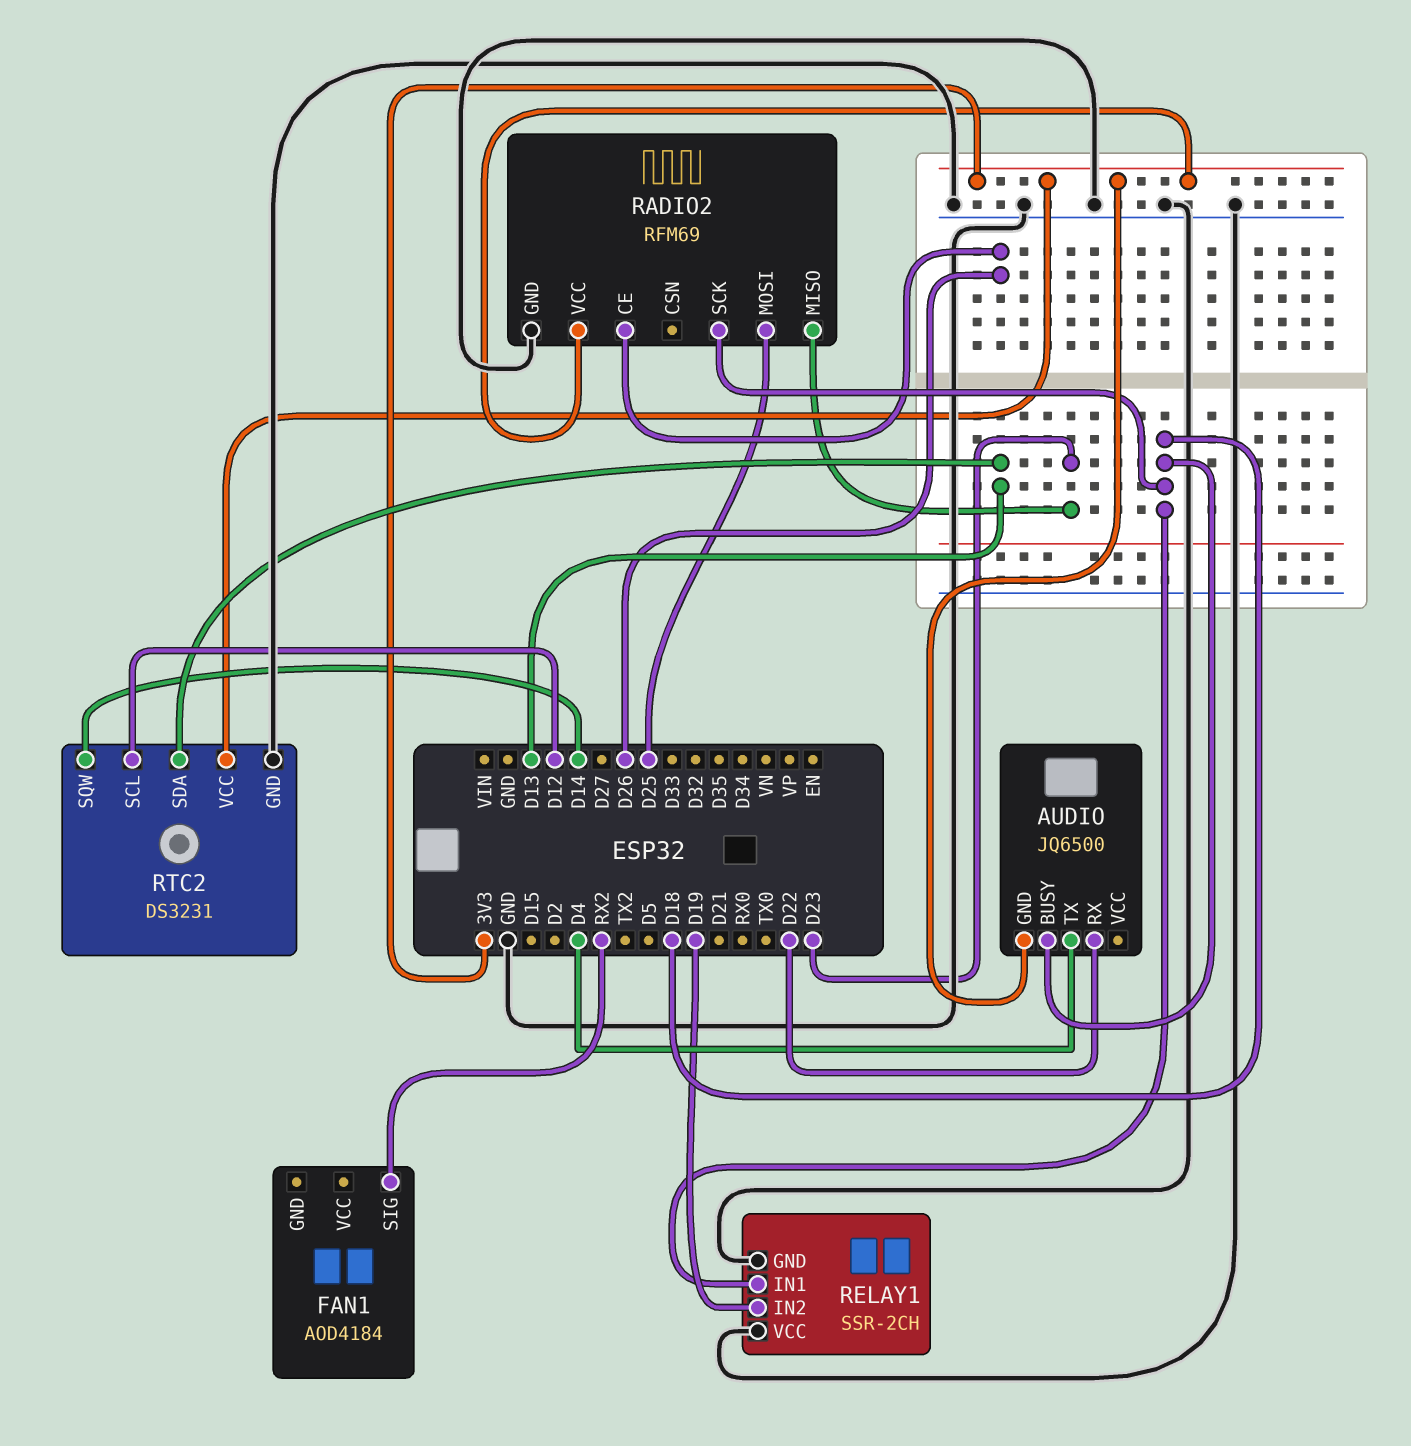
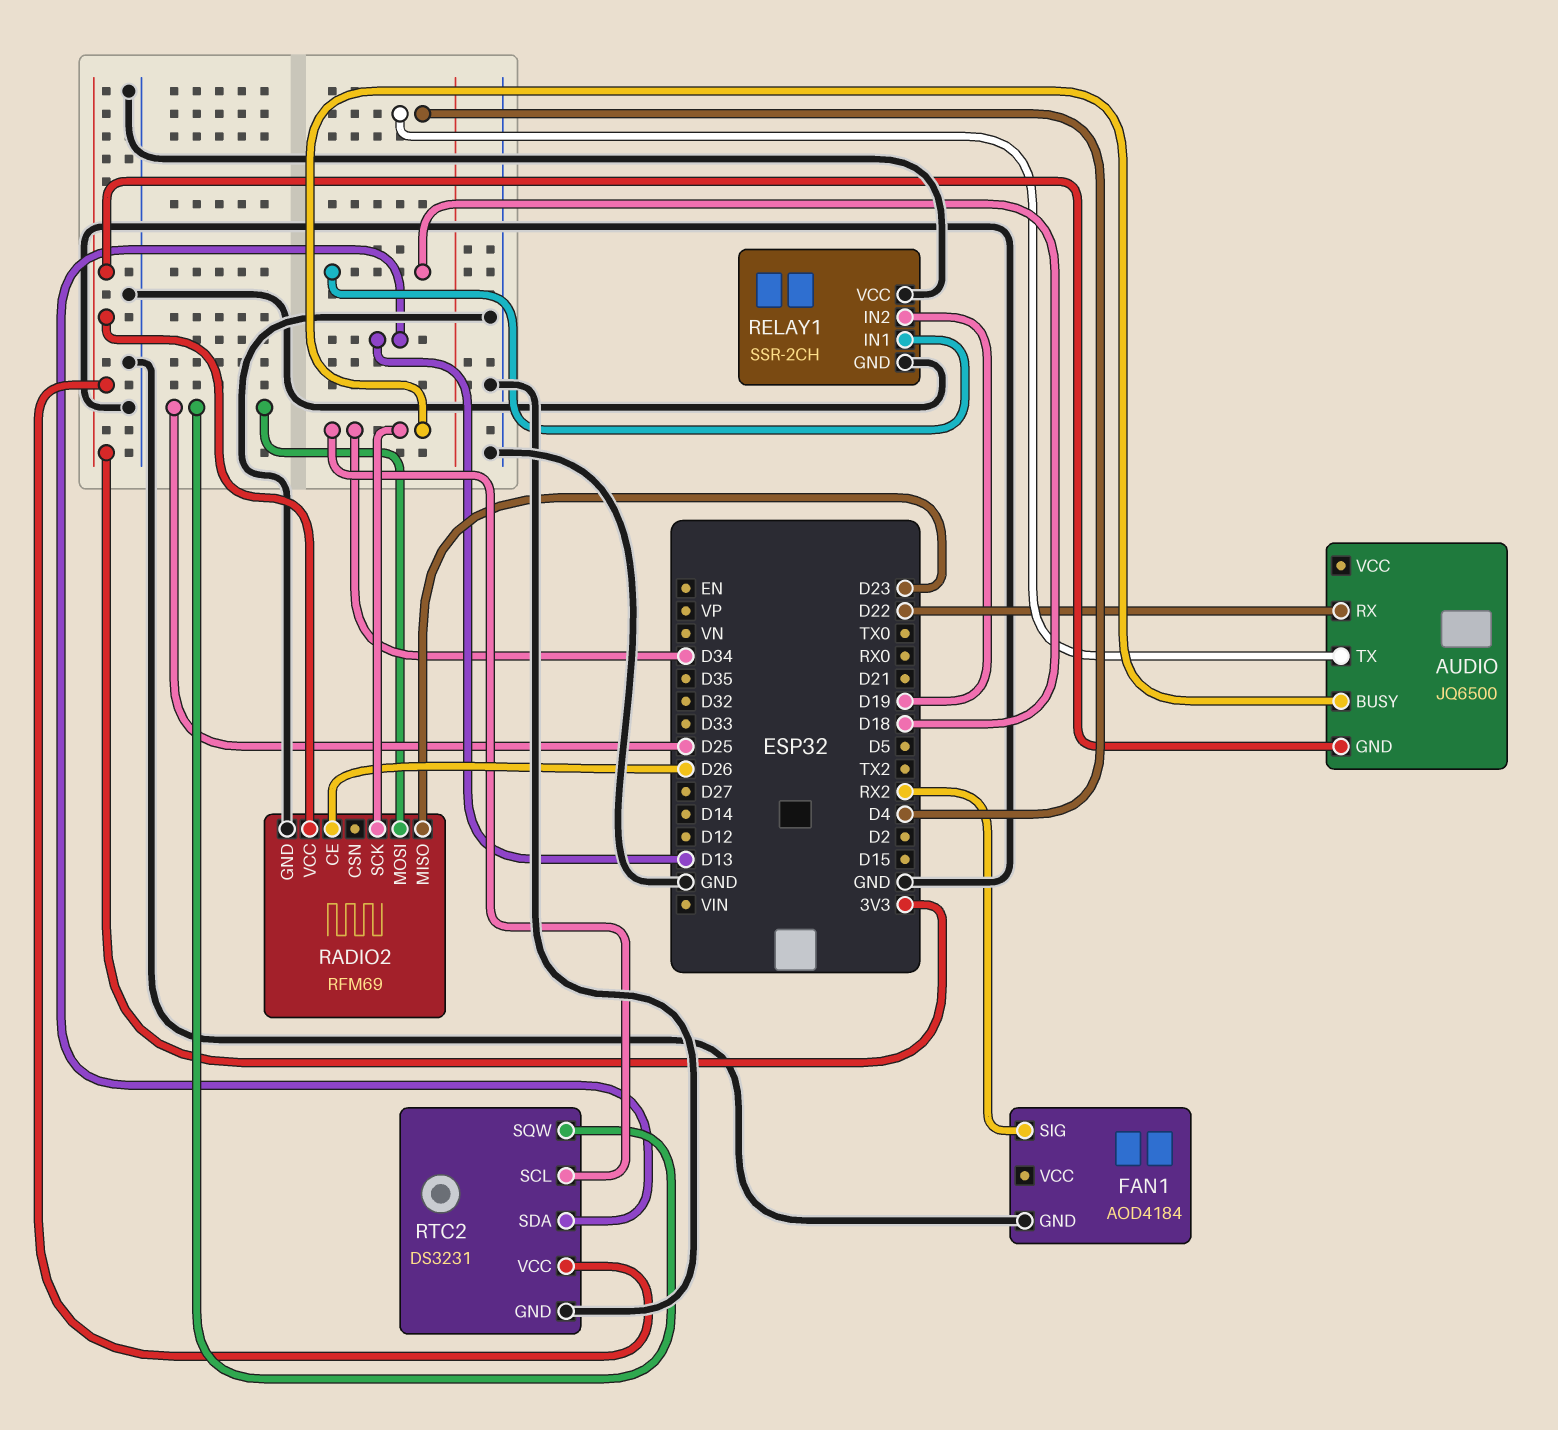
AUDIO pin BUSY: D18 -> D34
FAN1 pin GND: none -> GND
RADIO2 pin SCK: D18 -> D34
RTC2 pin SCL: D12 -> D34
RTC2 pin SQW: D14 -> D25

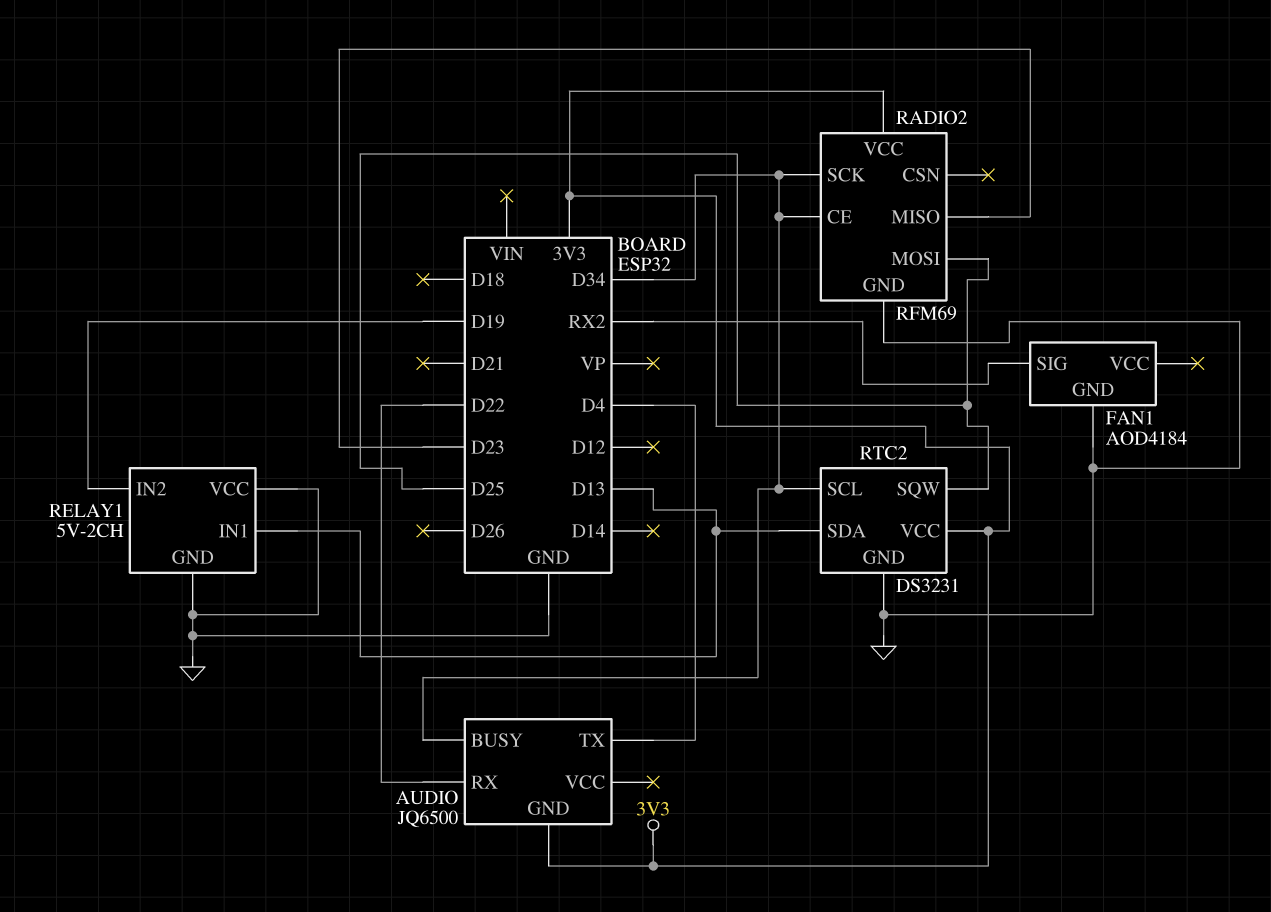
RADIO2 pin CE: D26 -> D34
RELAY1: SSR-2CH -> 5V-2CH
RELAY1 pin IN1: D18 -> D13

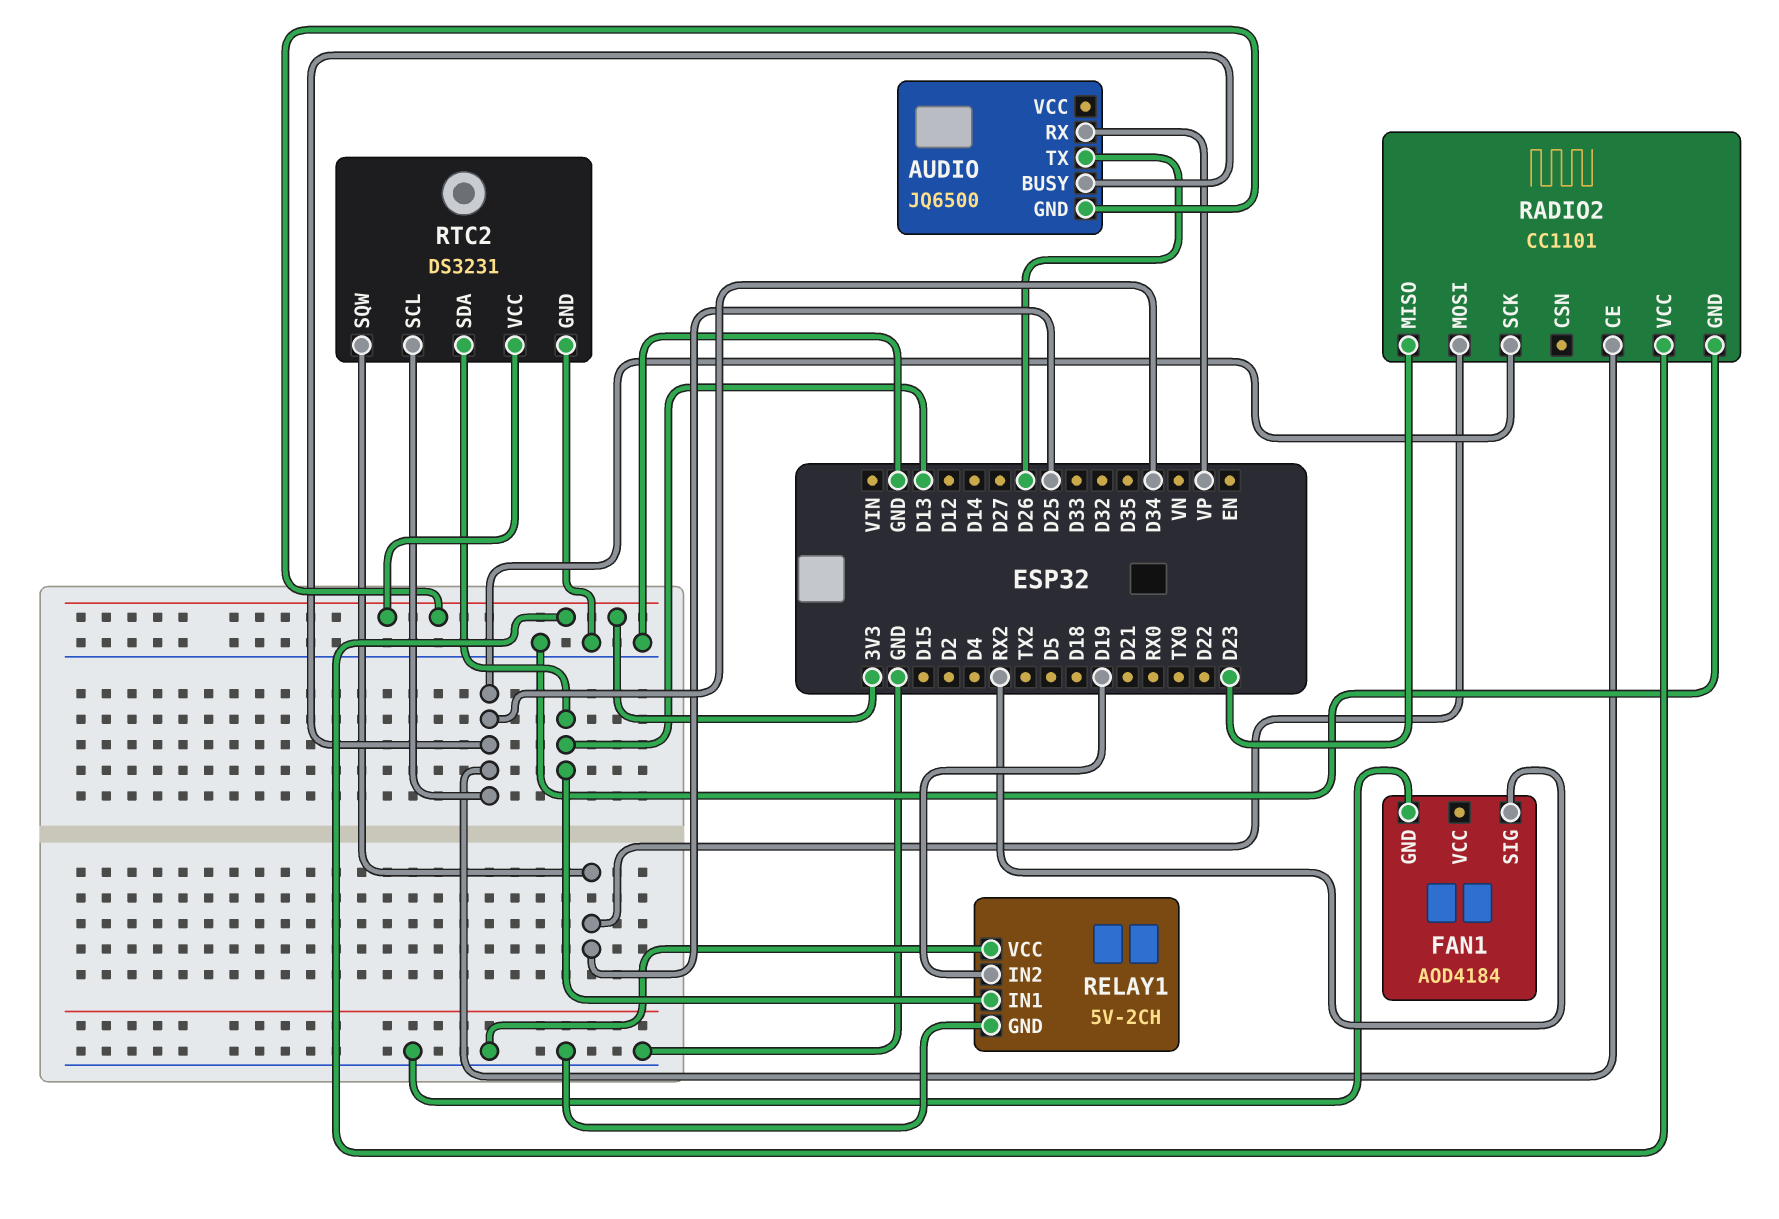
AUDIO pin RX: D22 -> VP
AUDIO pin TX: D4 -> D26
RADIO2: RFM69 -> CC1101

